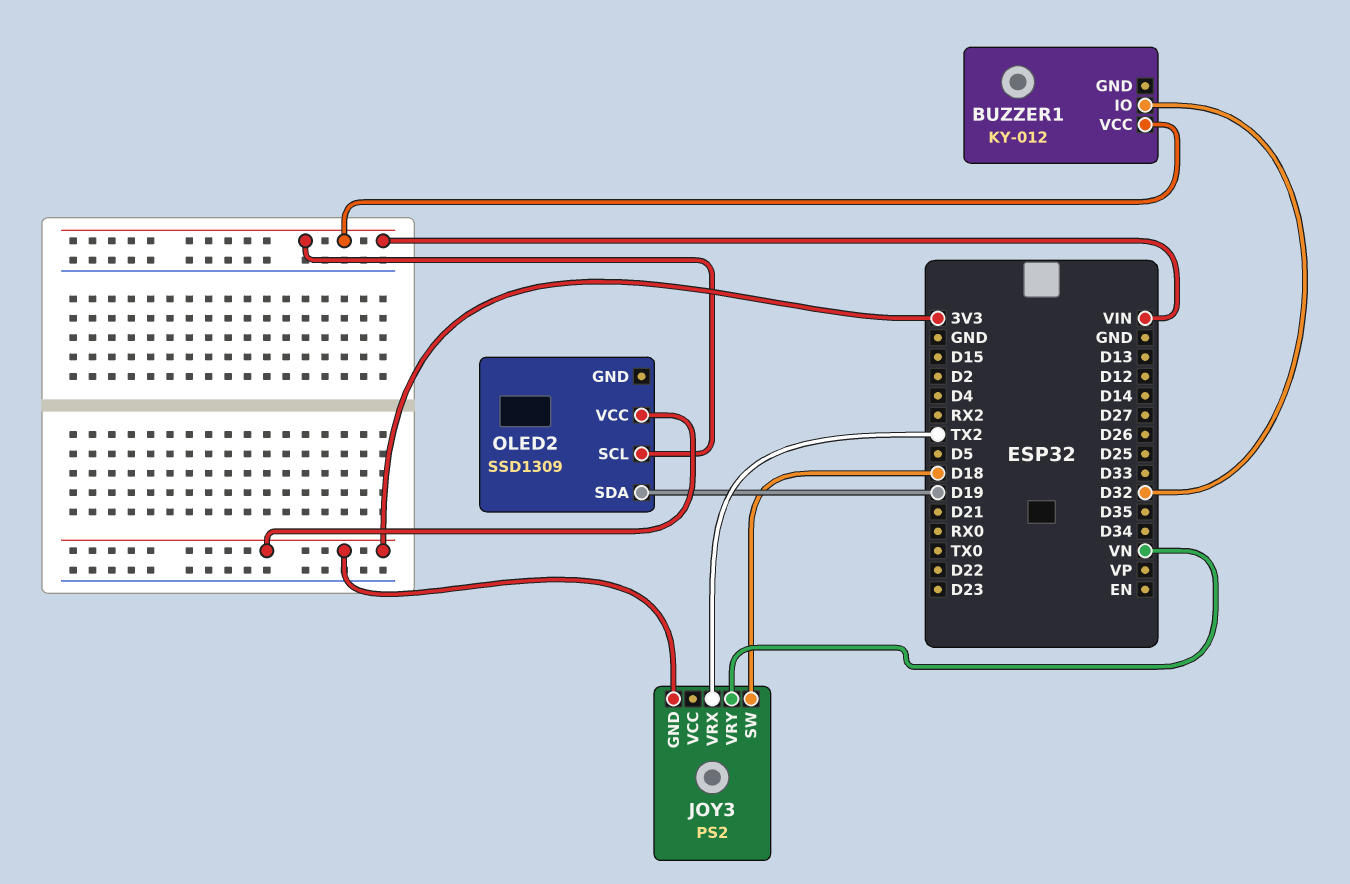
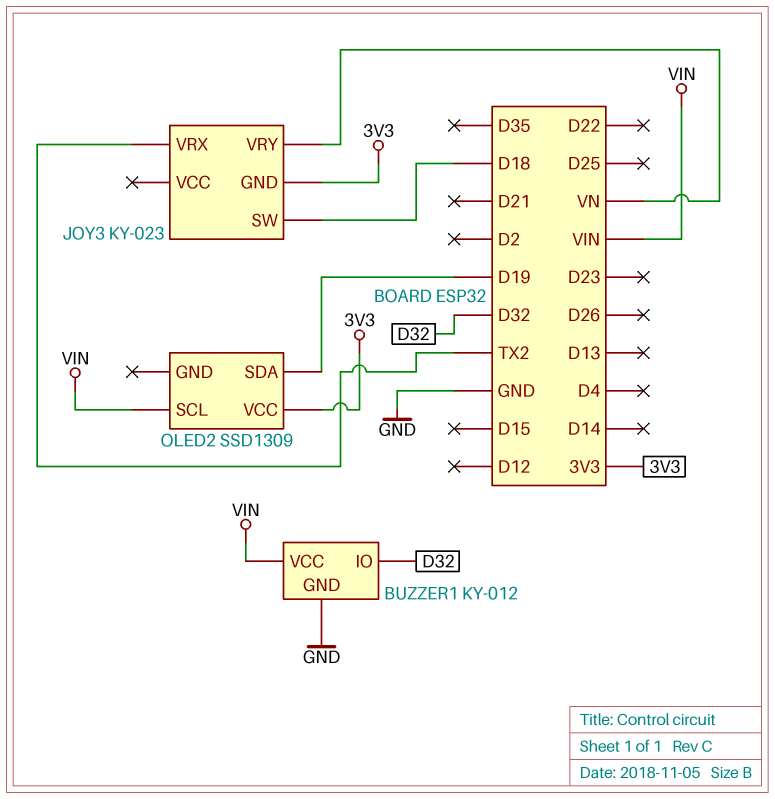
BUZZER1 pin GND: none -> GND
JOY3: PS2 -> KY-023

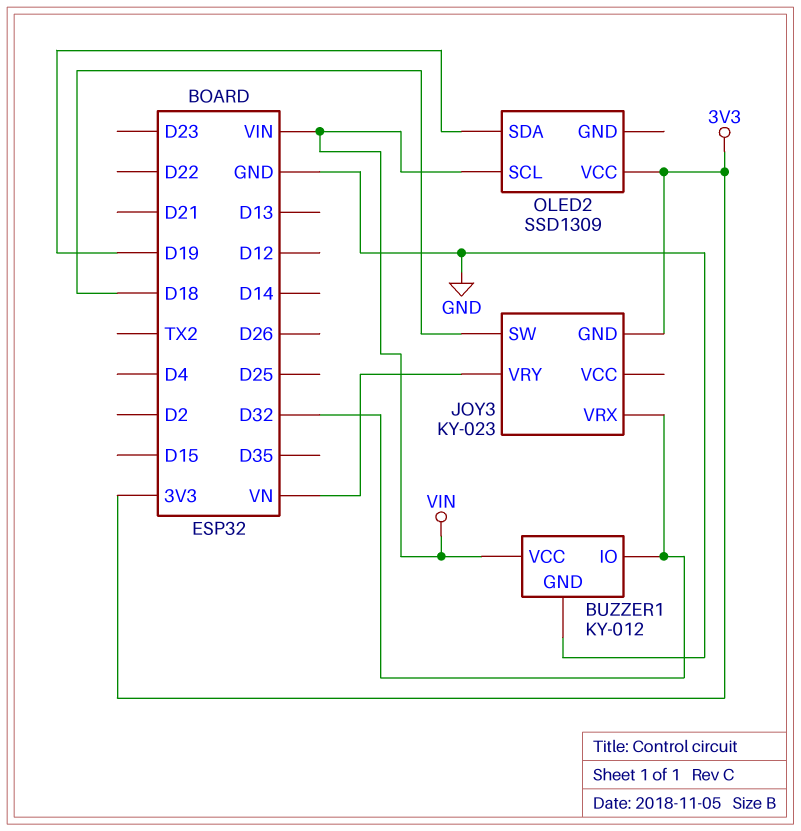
JOY3 pin VRX: TX2 -> D32

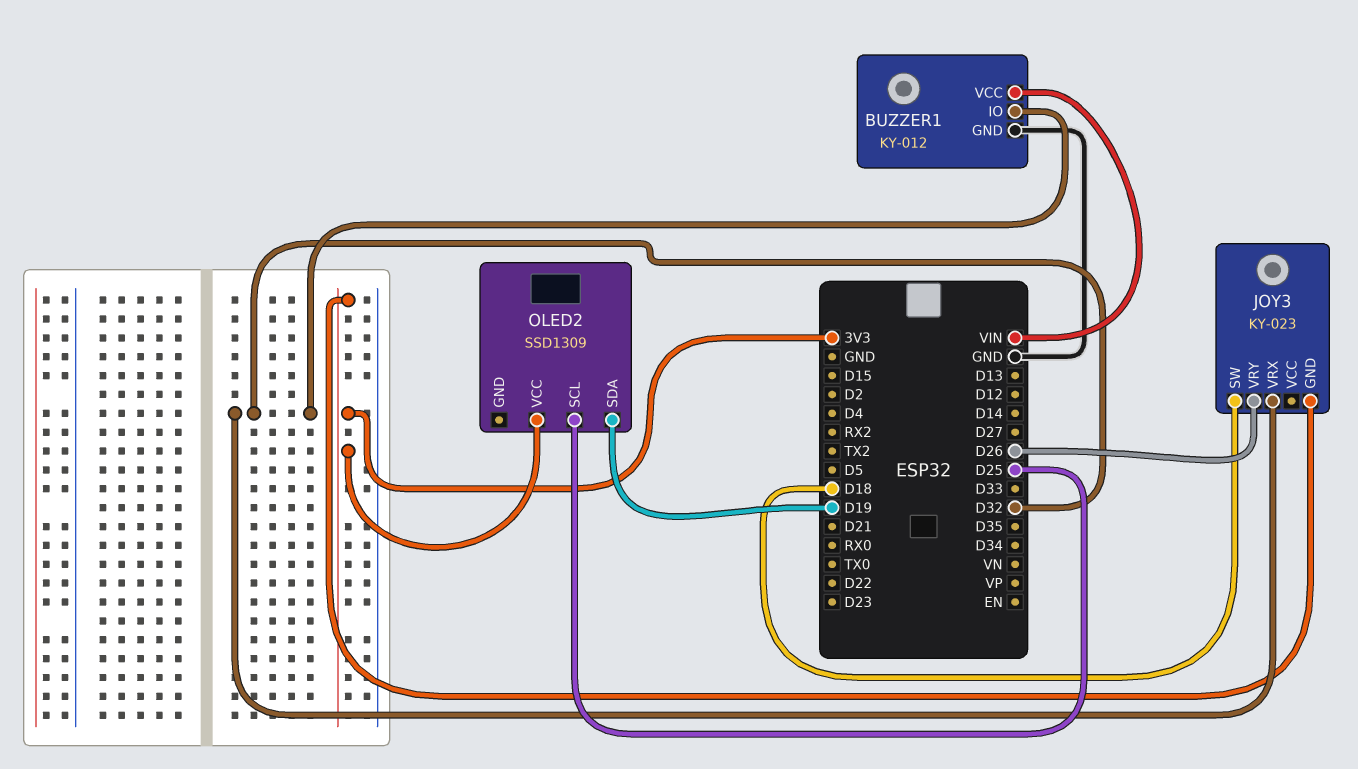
JOY3 pin VRY: VN -> D26
OLED2 pin SCL: VIN -> D25

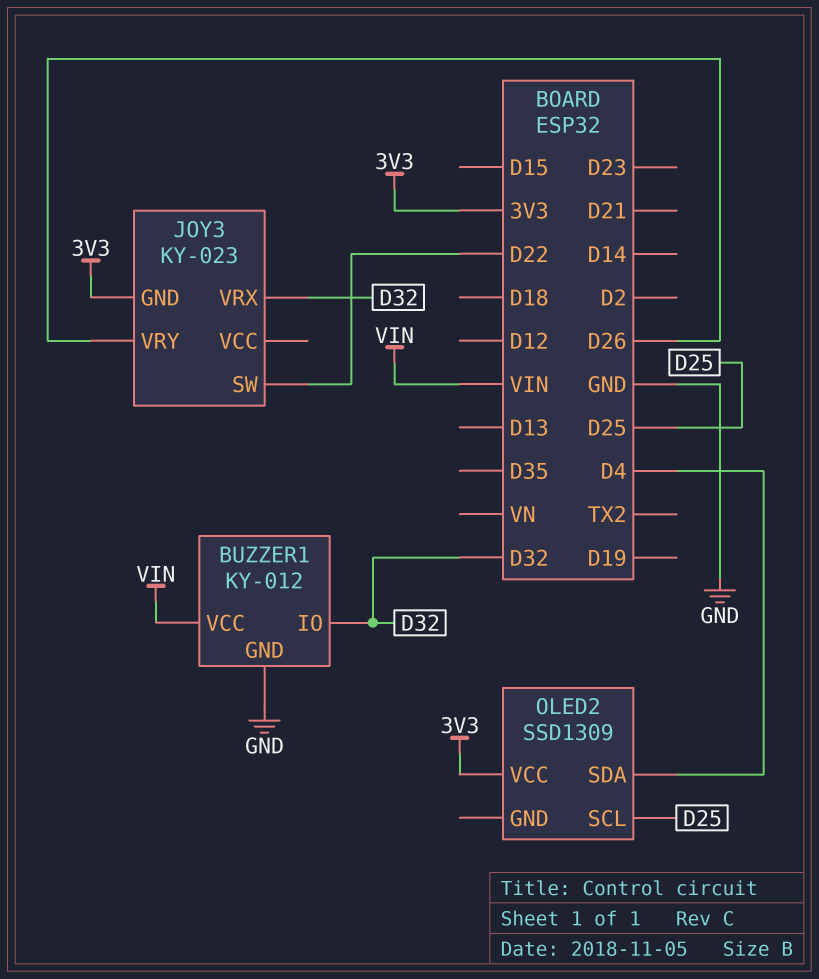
JOY3 pin SW: D18 -> D22
OLED2 pin SDA: D19 -> D4

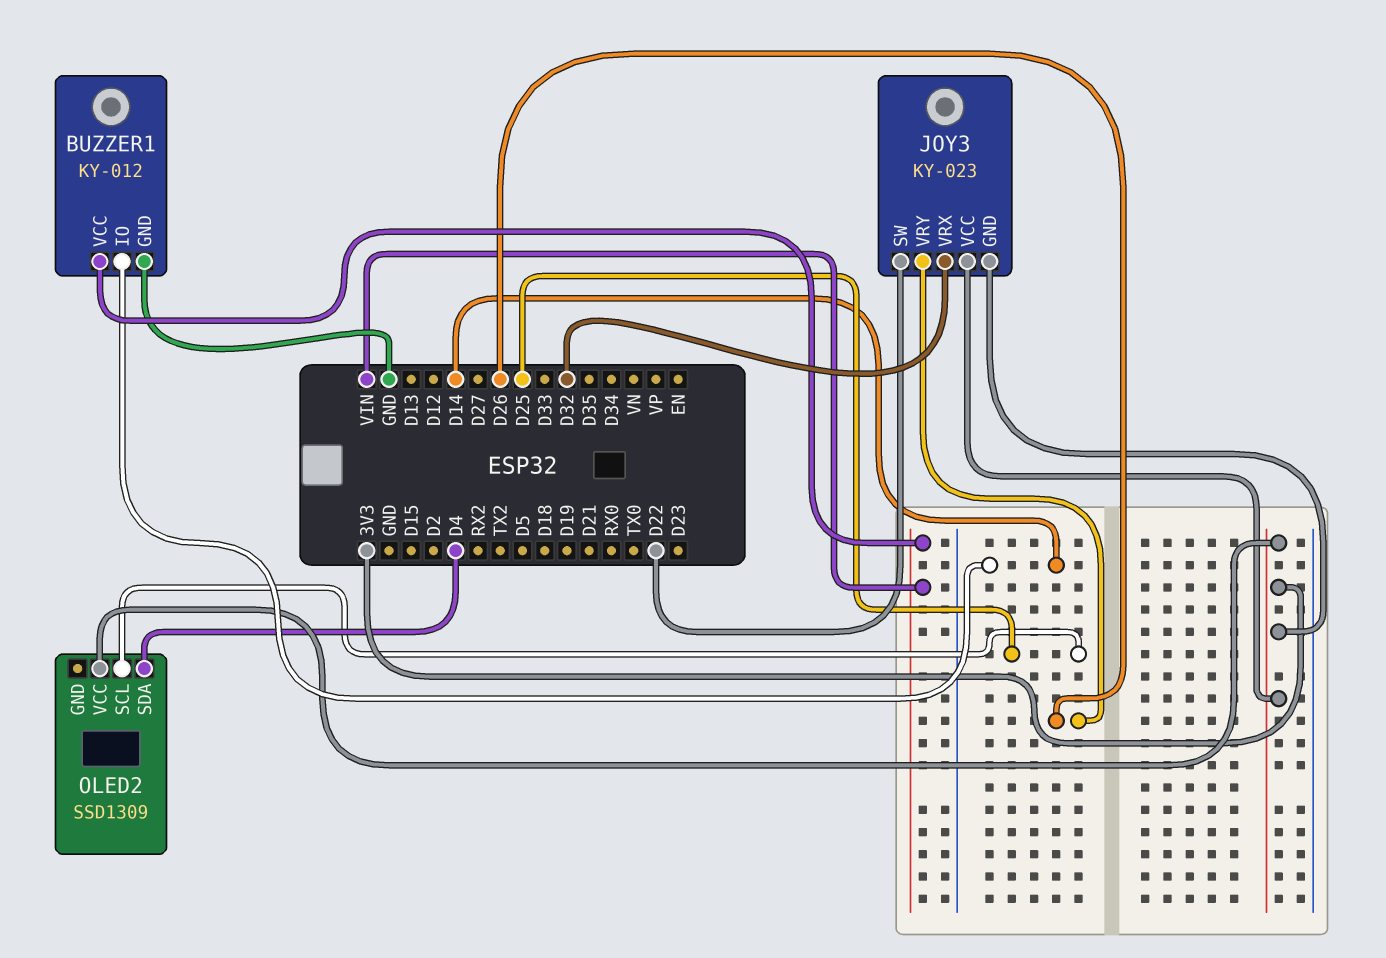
BUZZER1 pin IO: D32 -> D14
JOY3 pin VCC: none -> 3V3

